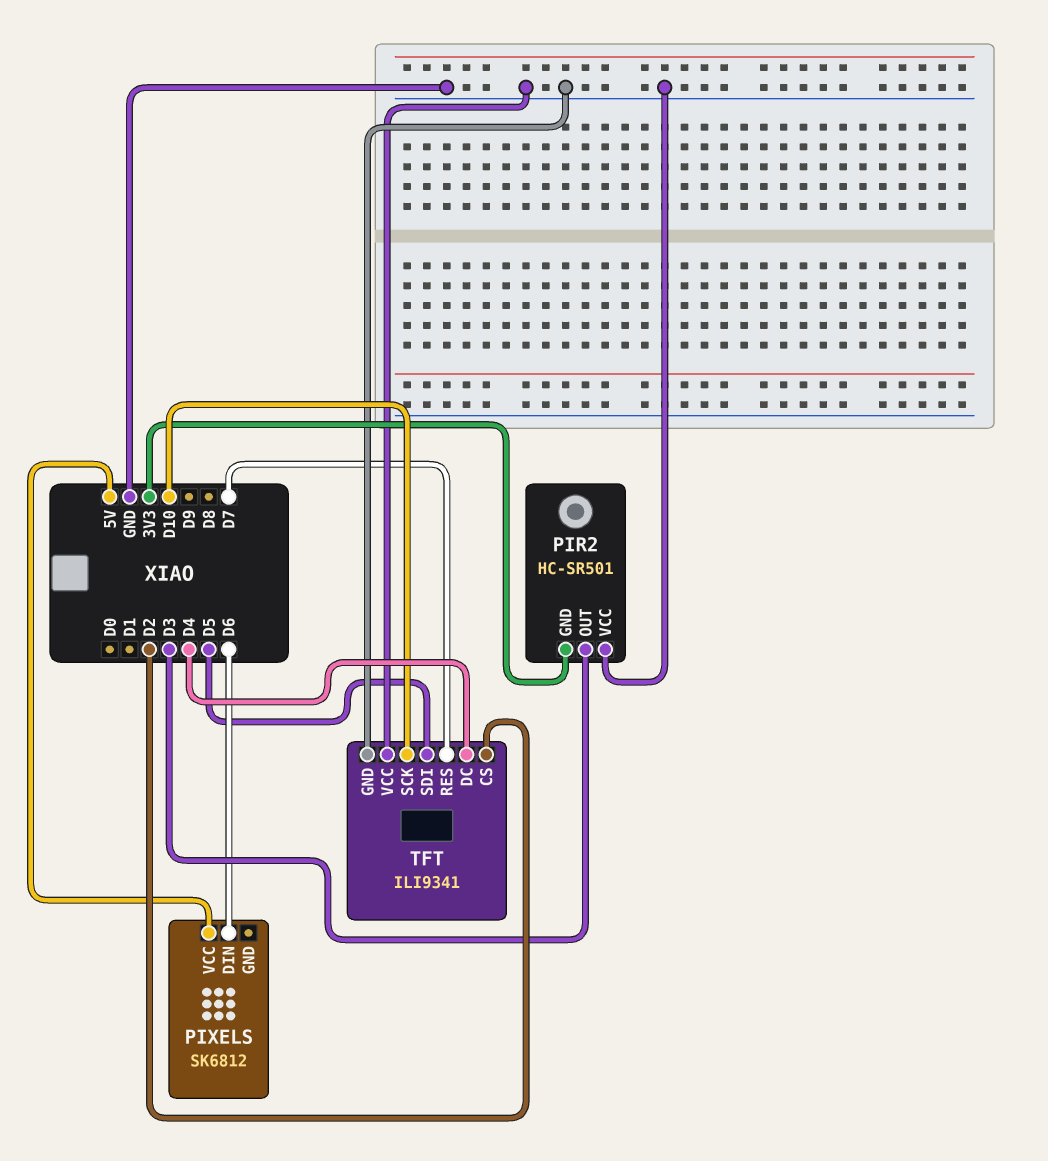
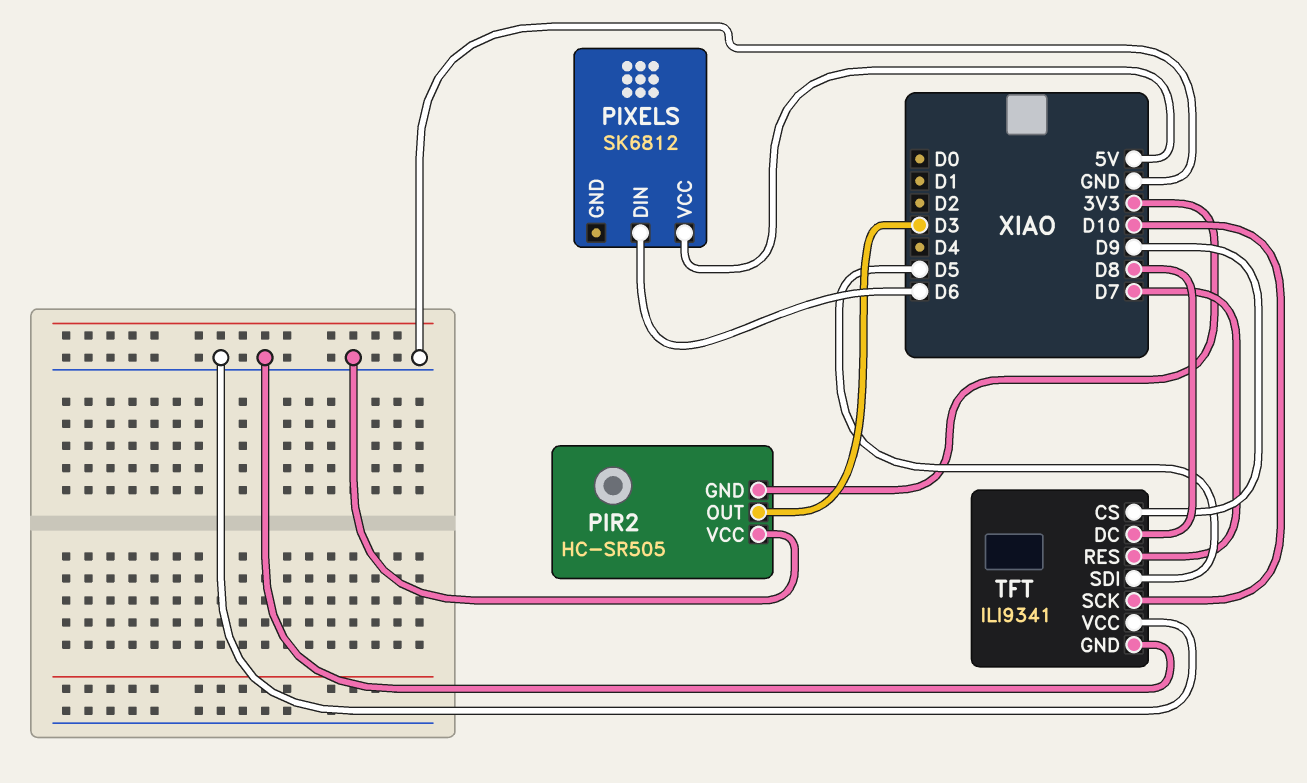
PIR2: HC-SR501 -> HC-SR505
TFT pin CS: D2 -> D9
TFT pin DC: D4 -> D8

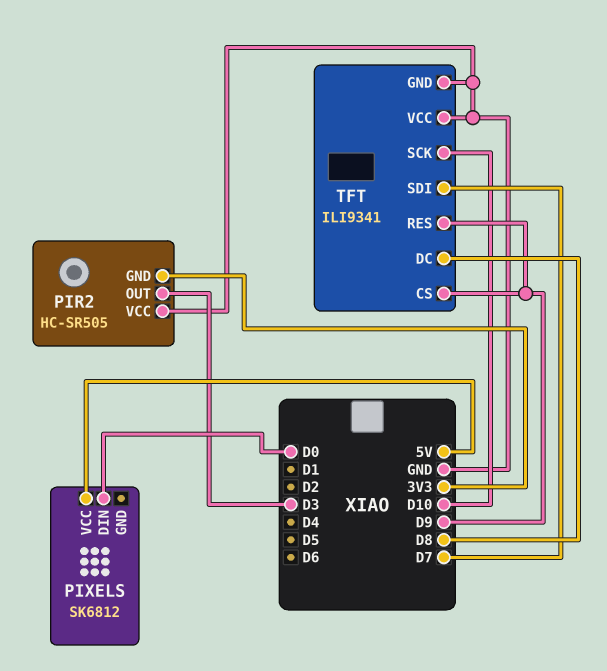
PIXELS pin DIN: D6 -> D0
TFT pin RES: D7 -> D9
TFT pin SDI: D5 -> D7

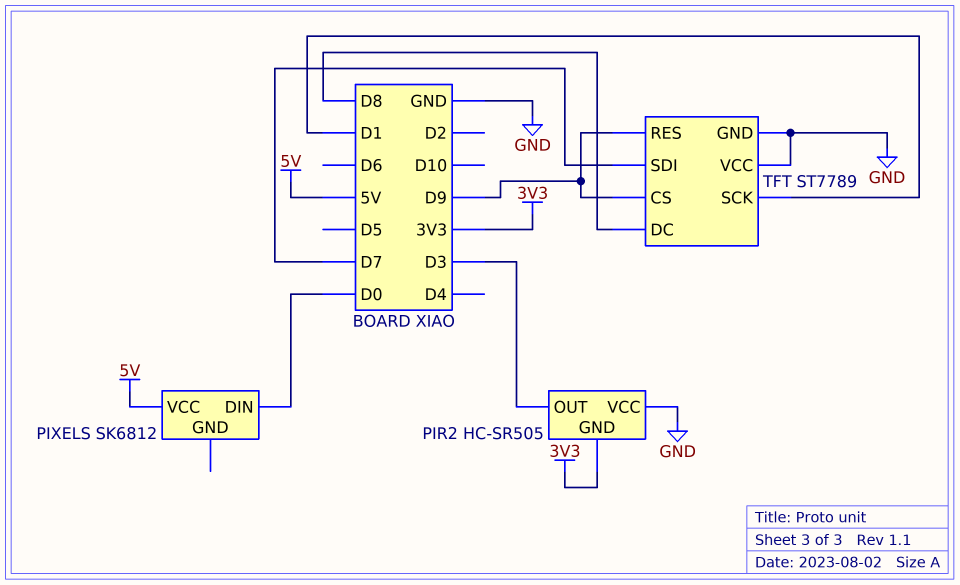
TFT: ILI9341 -> ST7789
TFT pin SCK: D10 -> D1

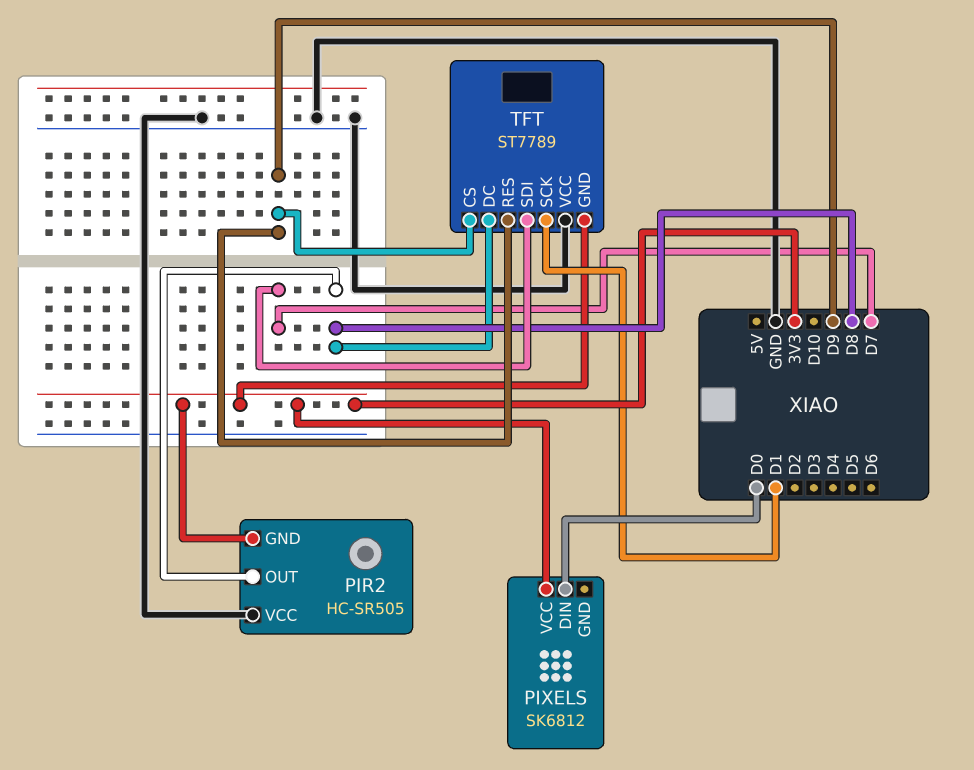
PIR2 pin OUT: D3 -> D8
PIXELS pin VCC: 5V -> 3V3
TFT pin GND: GND -> 3V3

